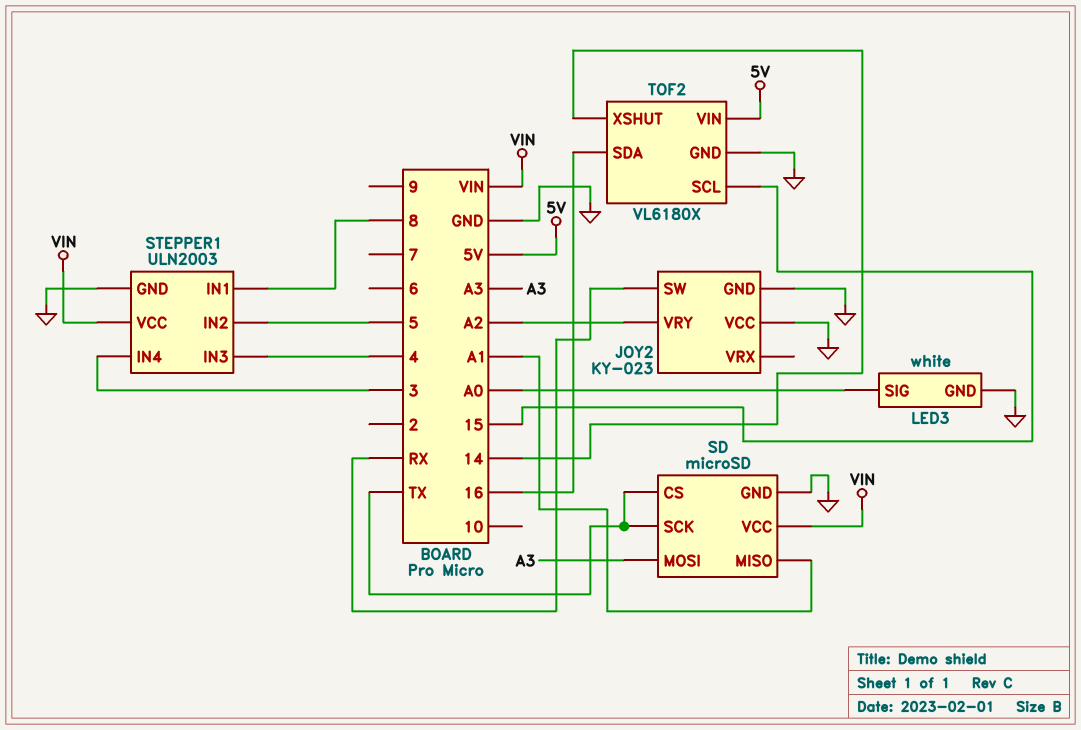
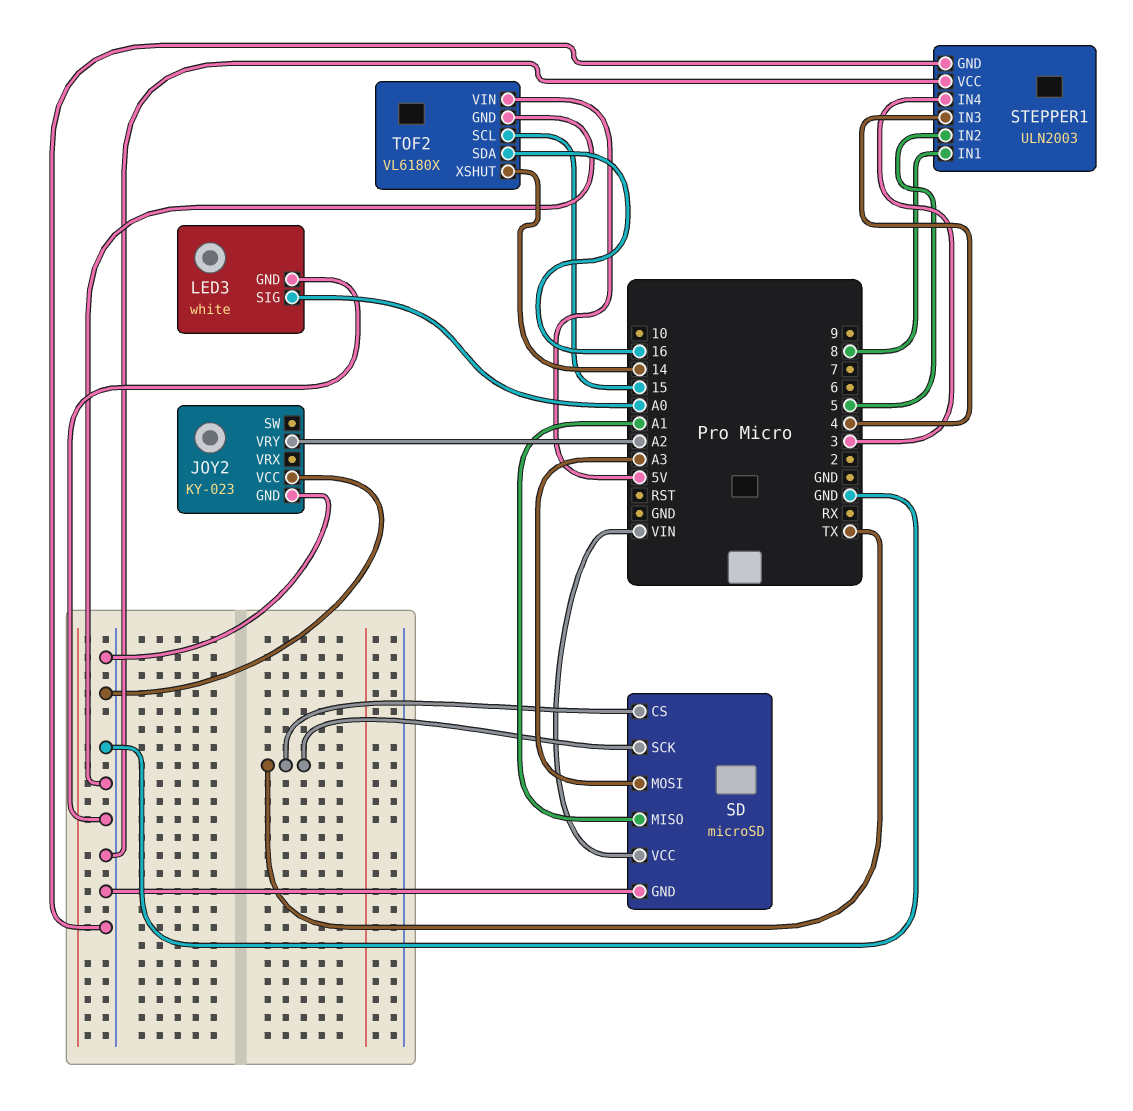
JOY2 pin SW: RX -> none
STEPPER1 pin VCC: VIN -> GND

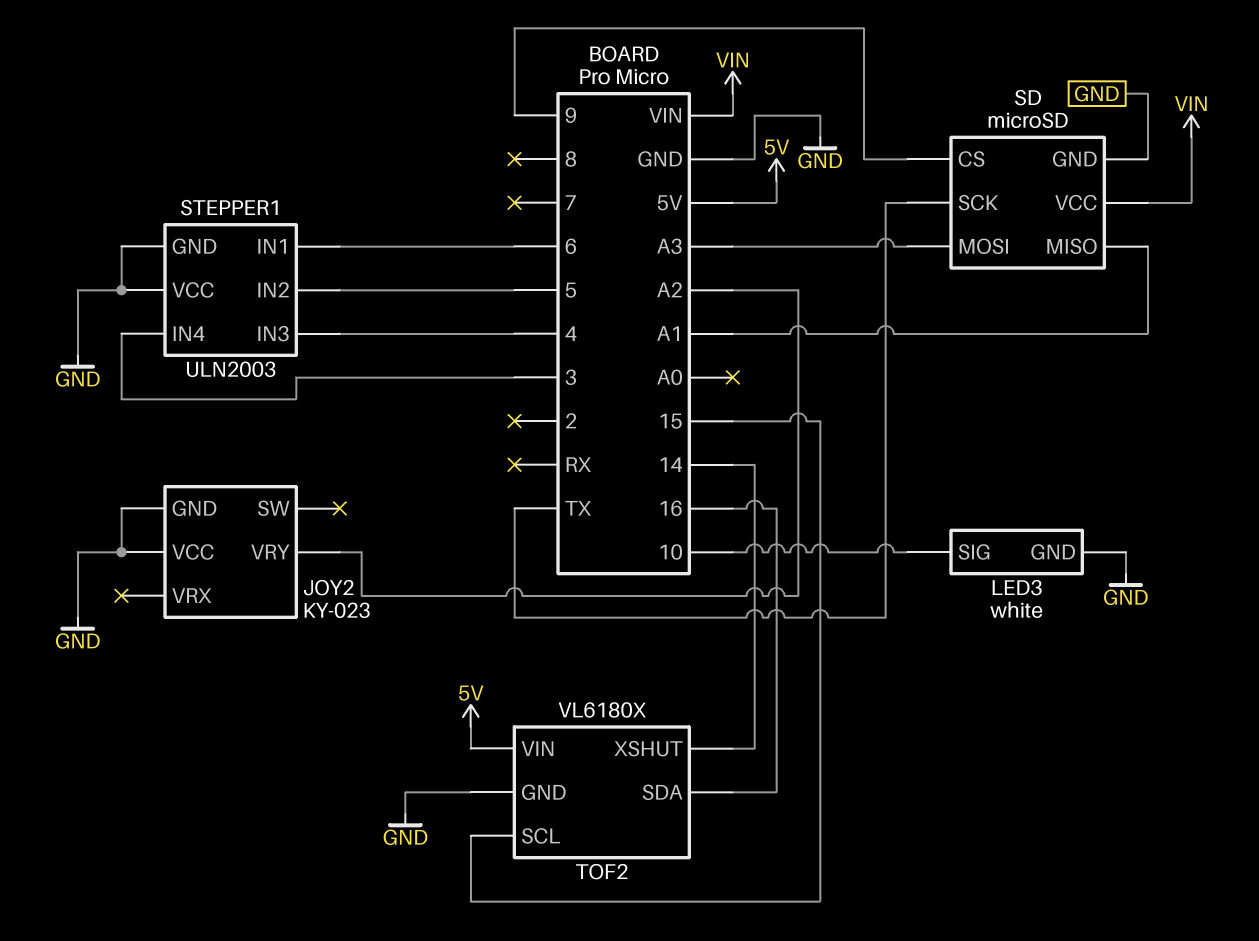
LED3 pin SIG: A0 -> 10
SD pin CS: TX -> 9
STEPPER1 pin IN1: 8 -> 6

